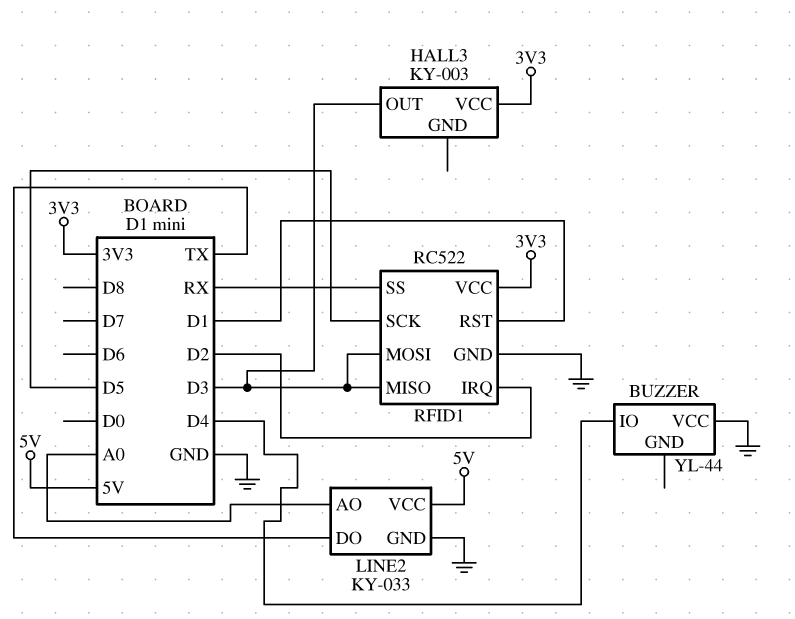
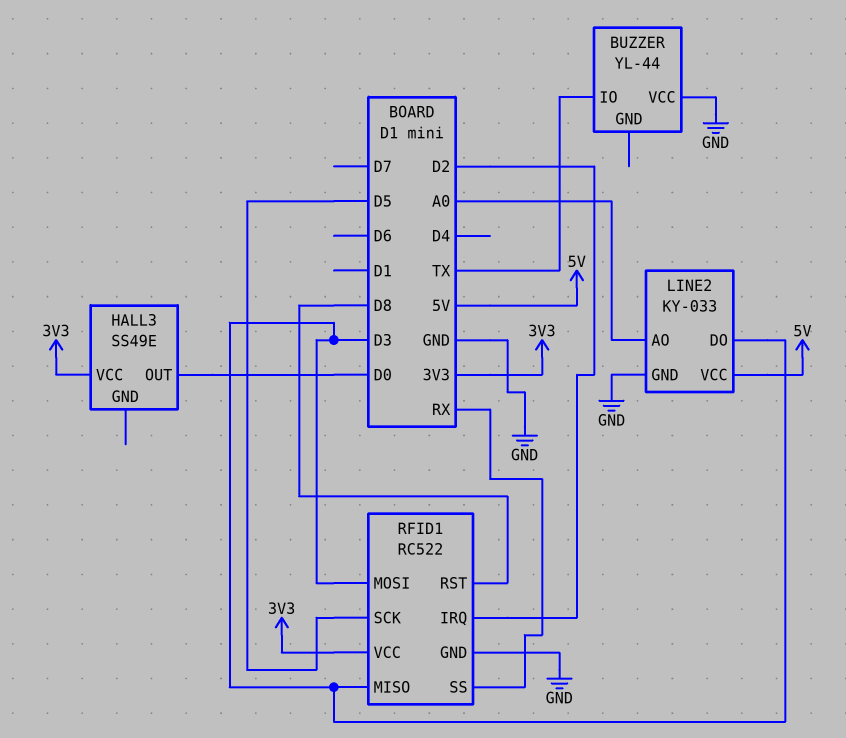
BUZZER pin IO: D4 -> TX
HALL3: KY-003 -> SS49E
HALL3 pin OUT: D3 -> D0
LINE2 pin DO: TX -> D3
RFID1 pin RST: D1 -> D8

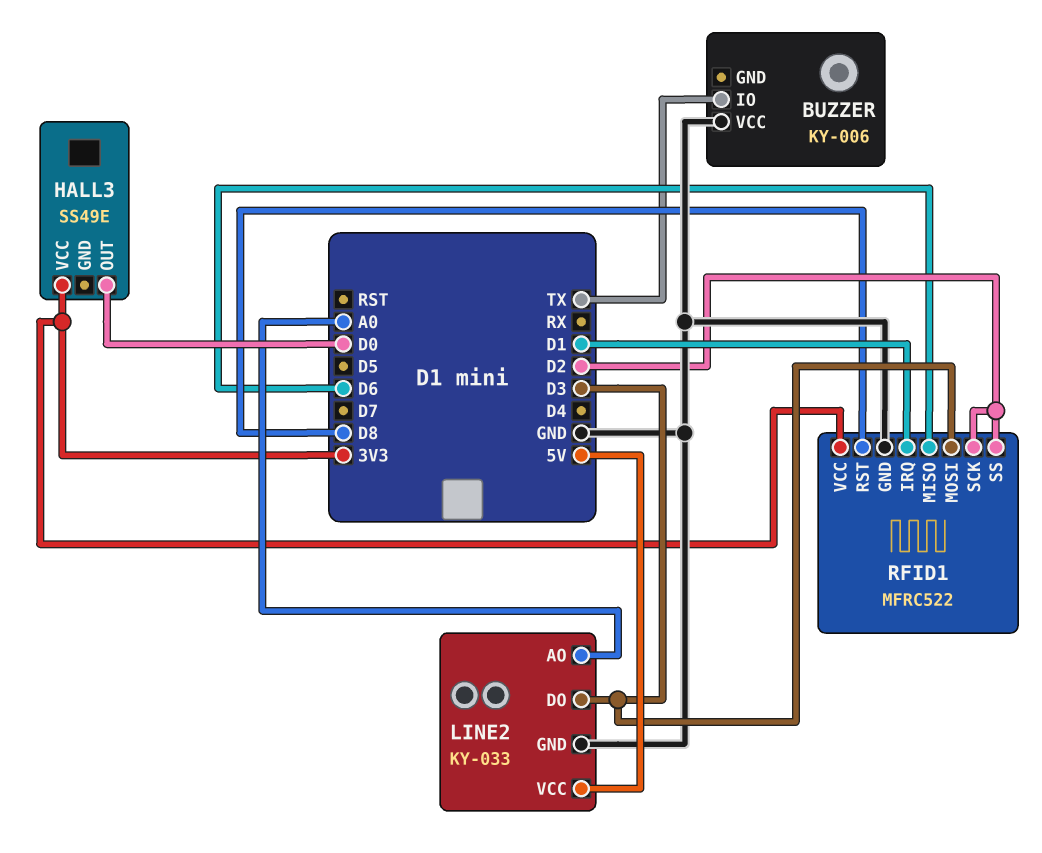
BUZZER: YL-44 -> KY-006
RFID1: RC522 -> MFRC522
RFID1 pin IRQ: D2 -> D1
RFID1 pin MISO: D3 -> D6
RFID1 pin SCK: D5 -> D2
RFID1 pin SS: RX -> D2

